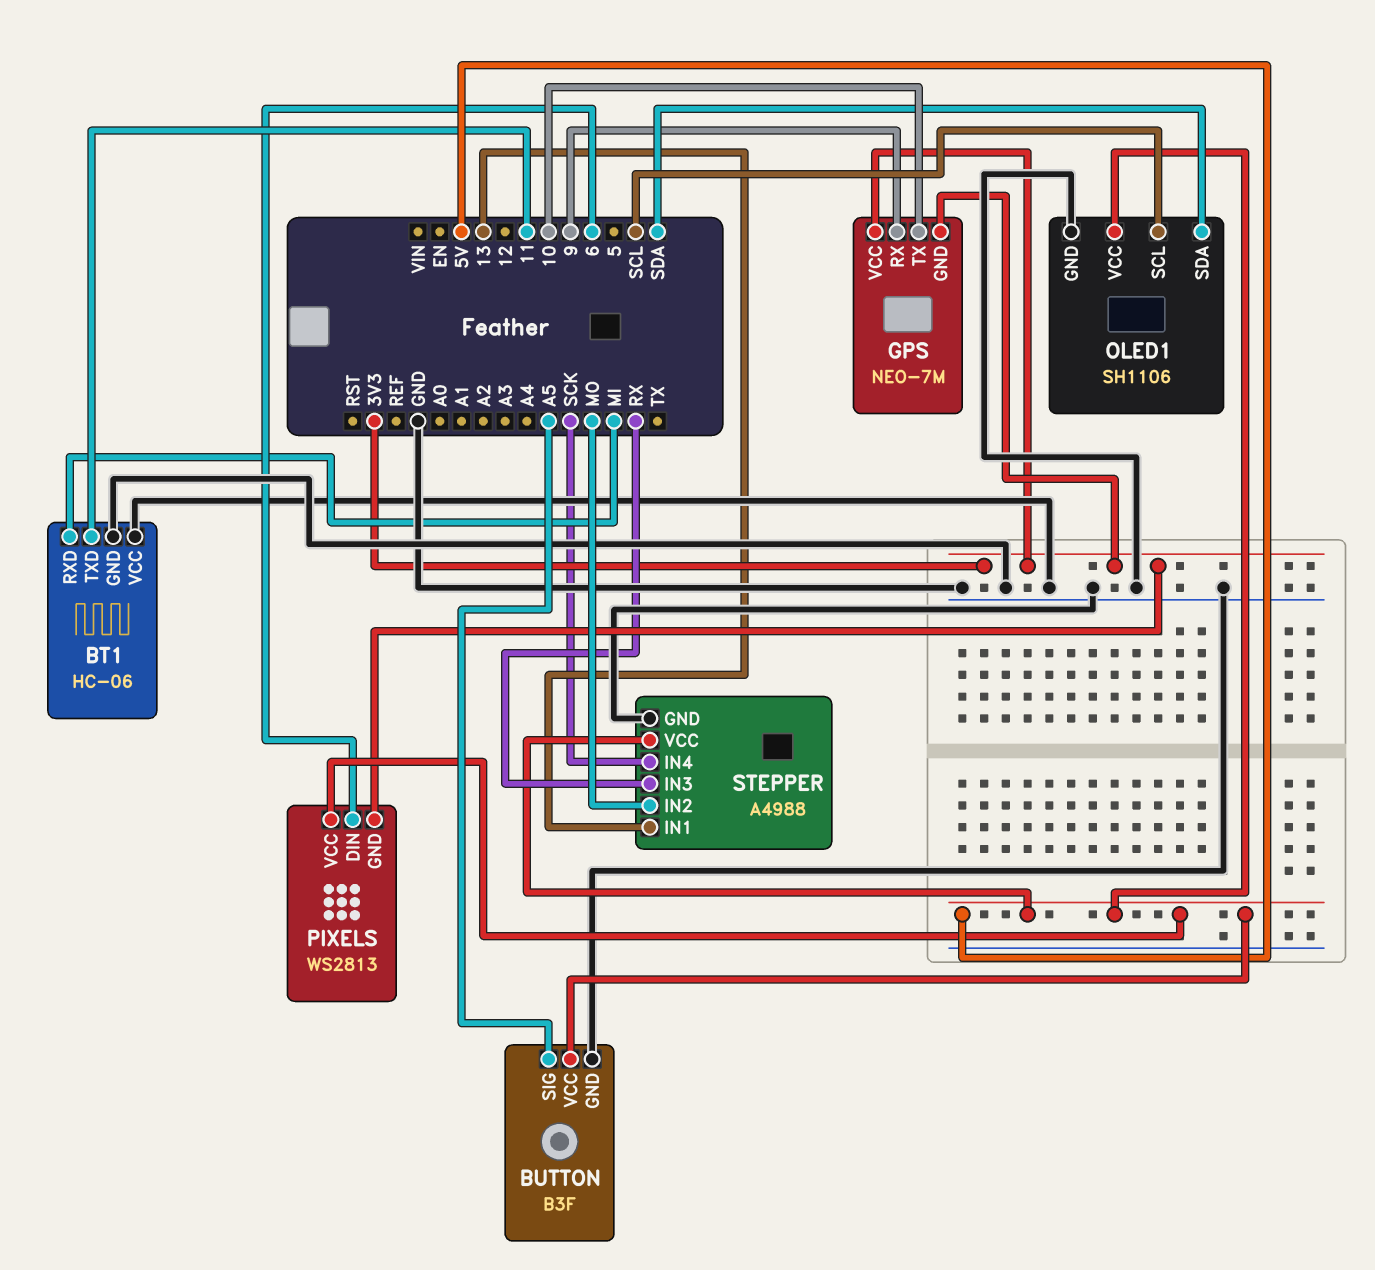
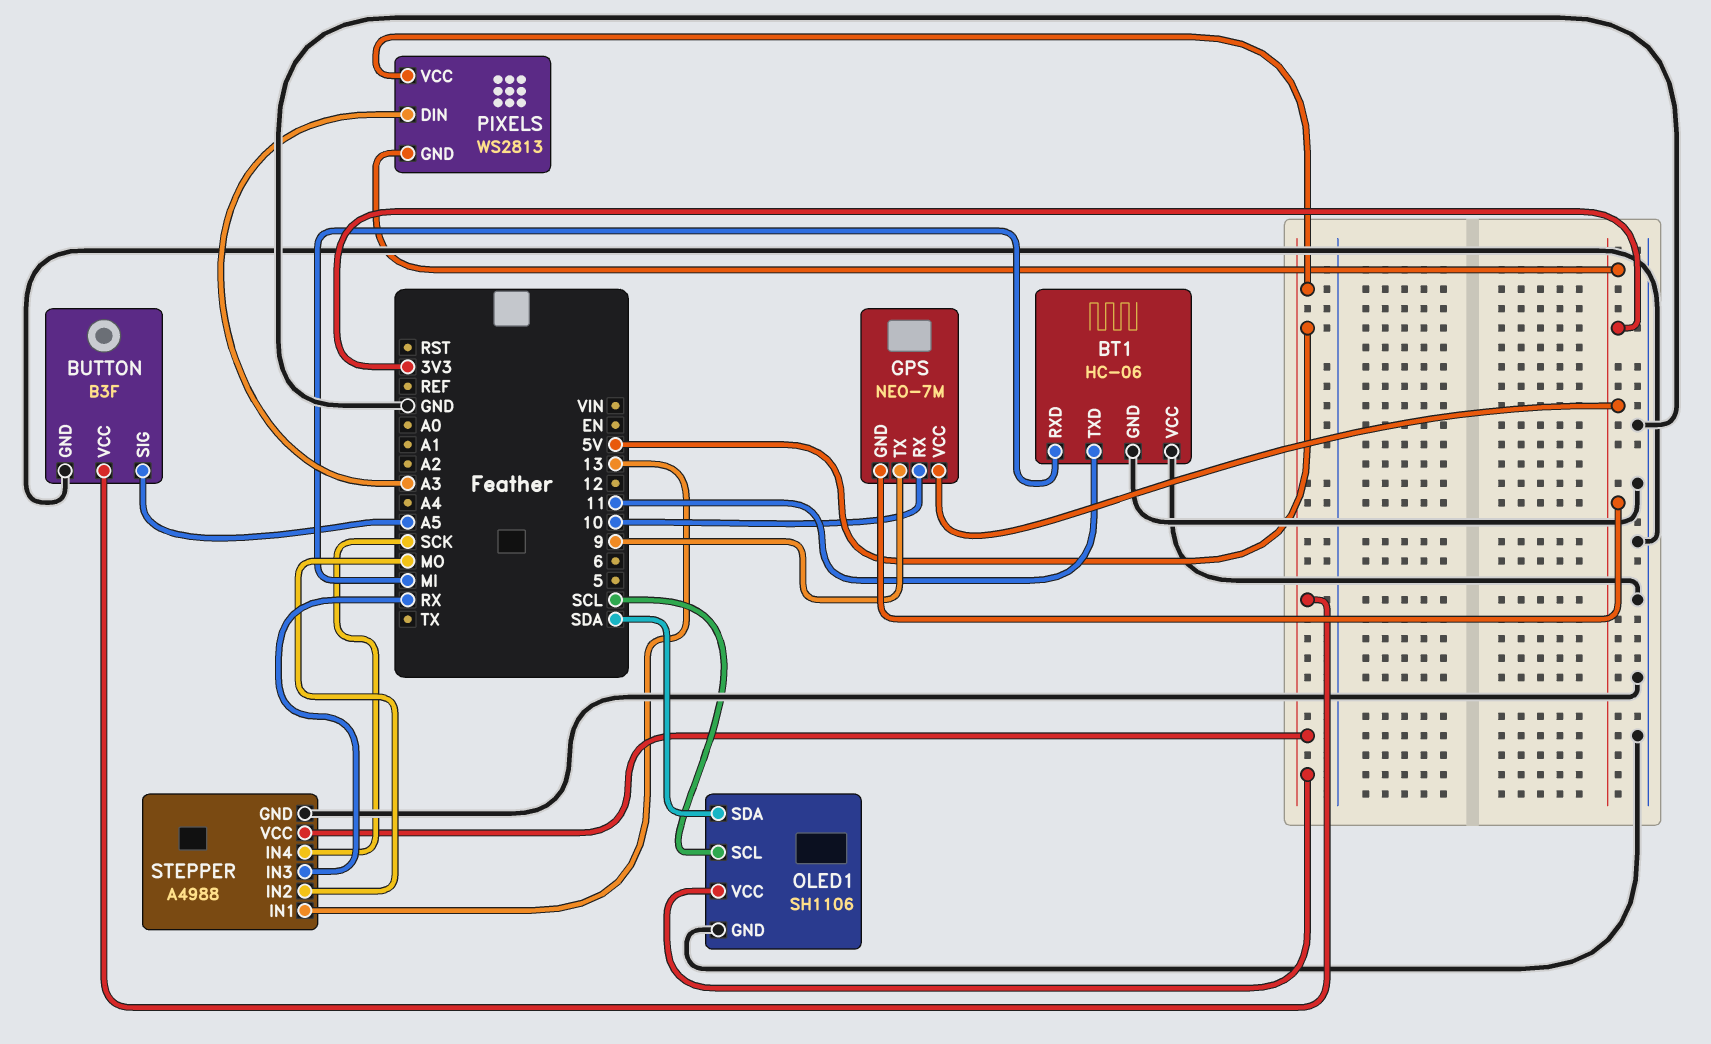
GPS pin RX: 9 -> 10
GPS pin TX: 10 -> 9
PIXELS pin DIN: 6 -> A3

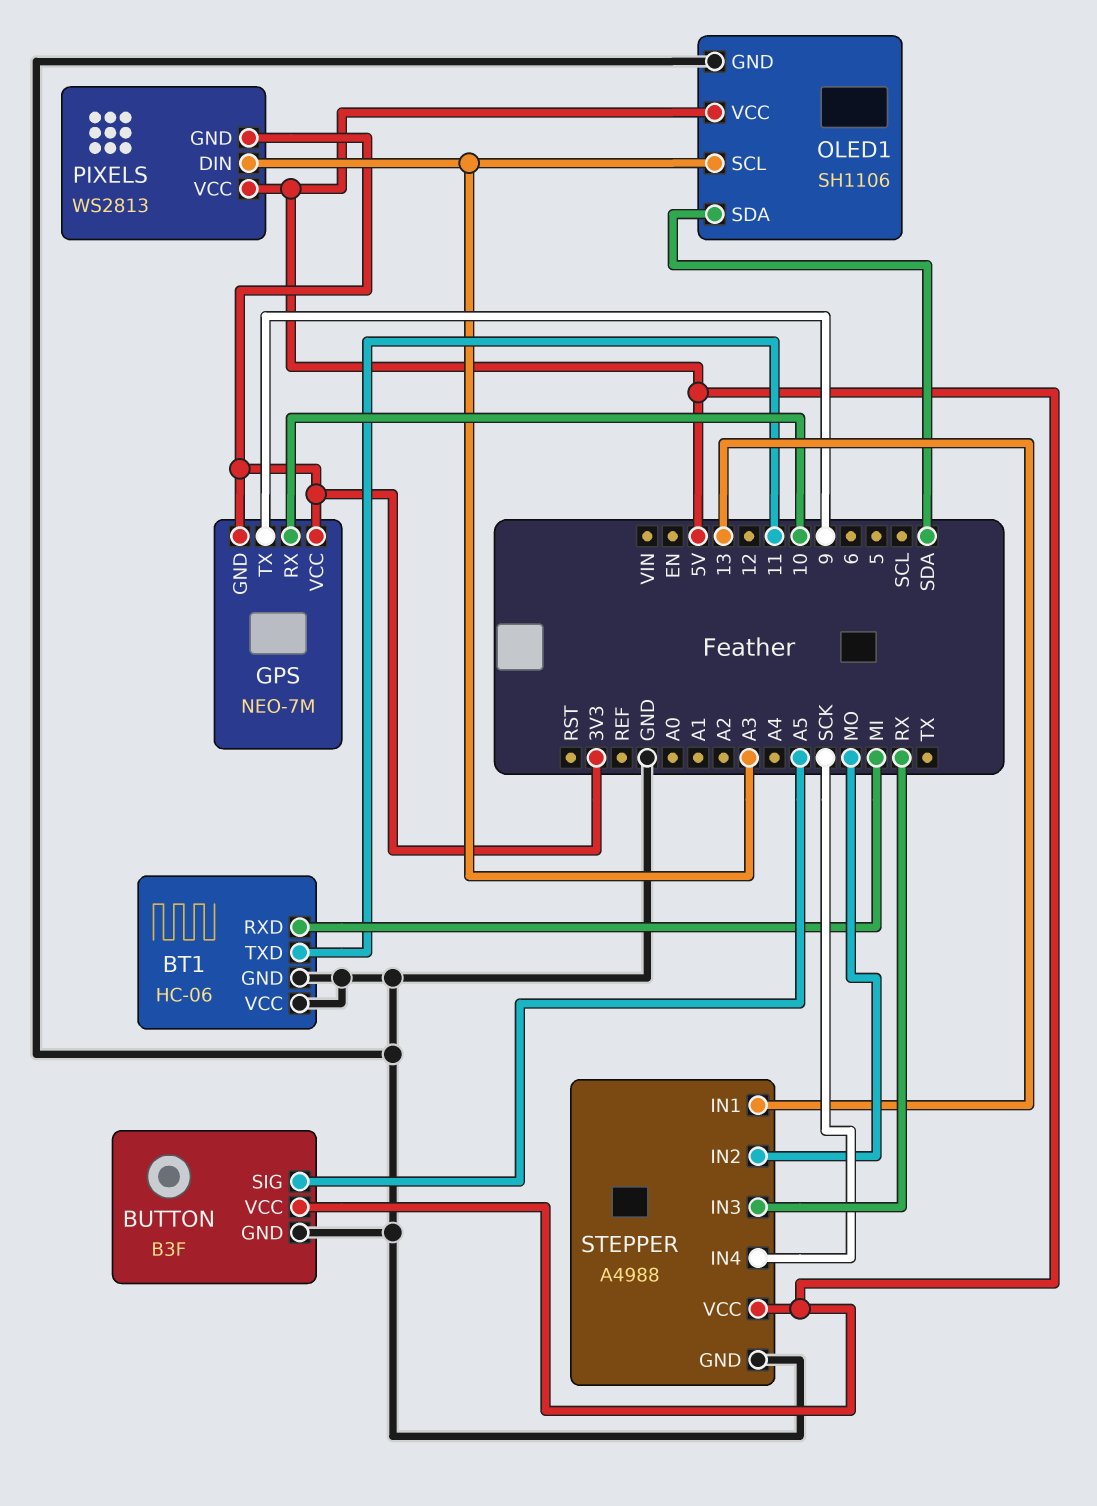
OLED1 pin SCL: SCL -> A3

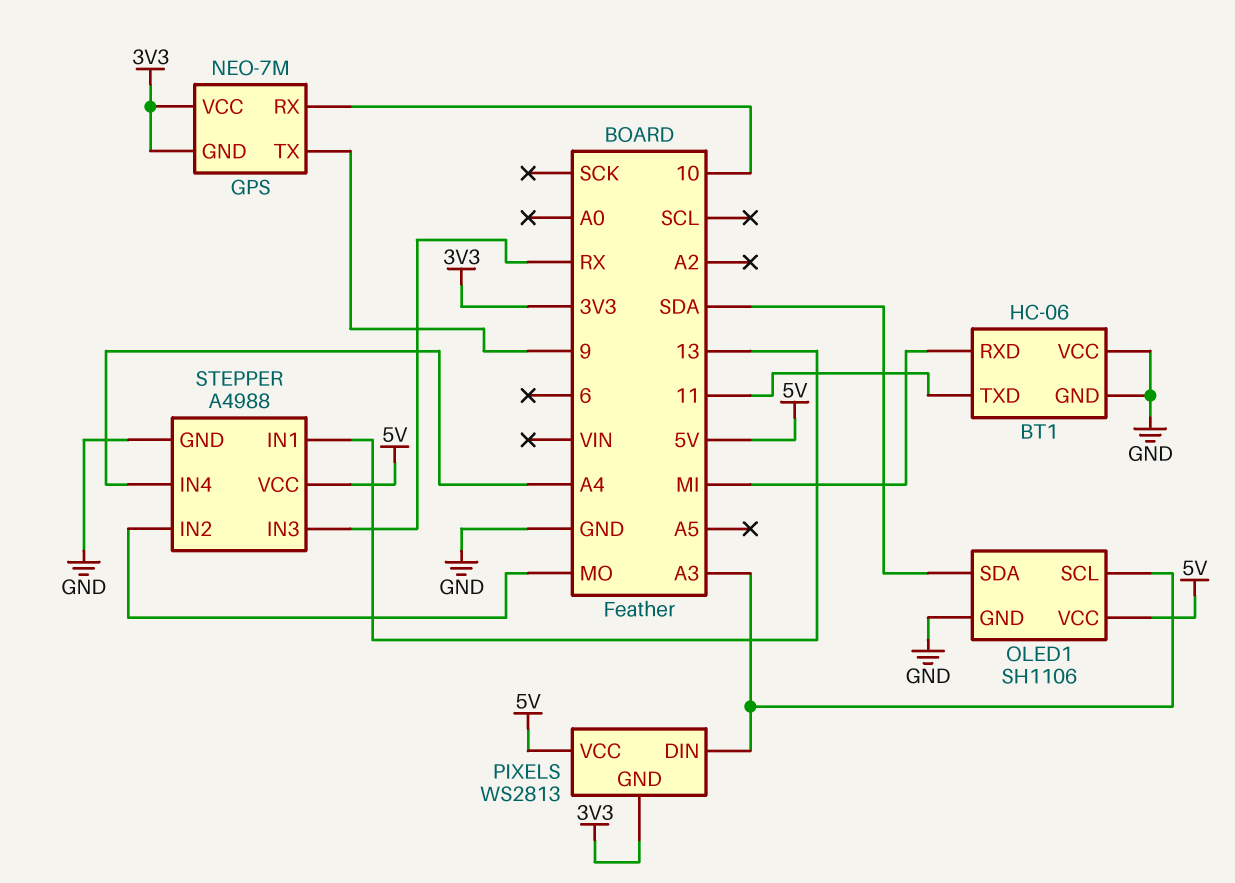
BUTTON: B3F -> none
BUTTON pin GND: GND -> none
BUTTON pin SIG: A5 -> none
BUTTON pin VCC: 5V -> none
STEPPER pin IN4: SCK -> A4

